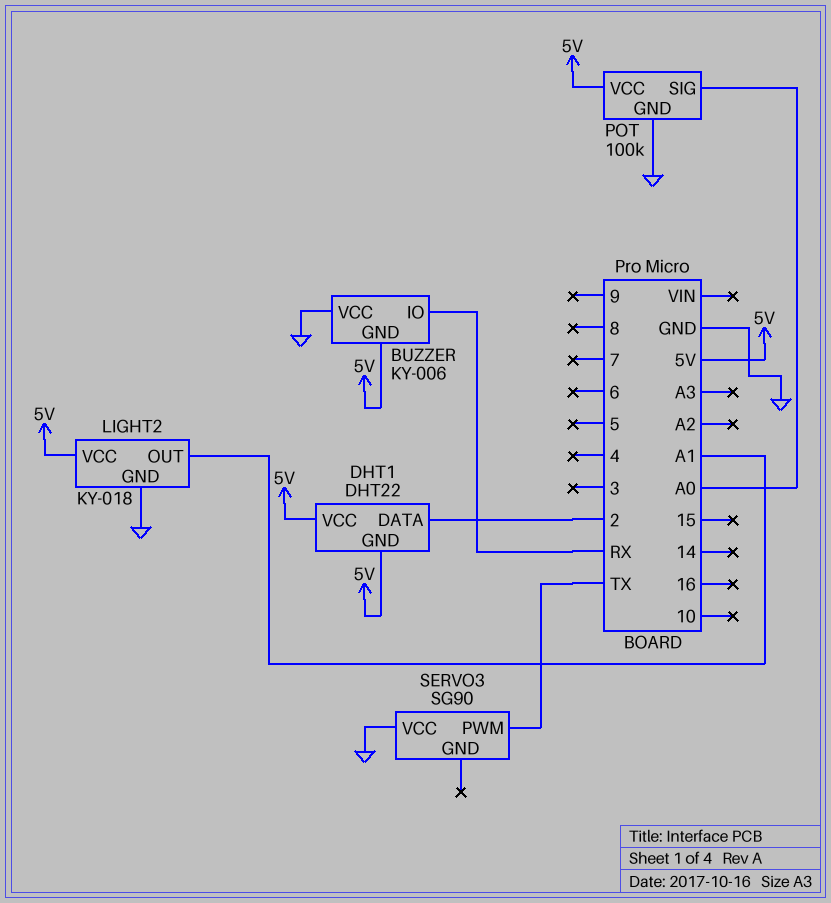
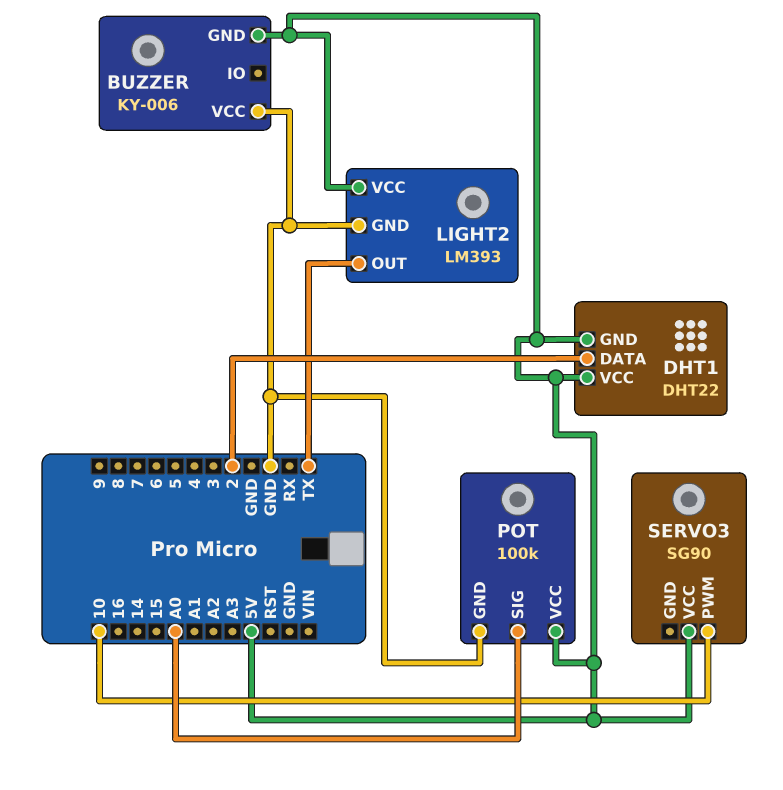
BUZZER pin IO: RX -> none
LIGHT2: KY-018 -> LM393
LIGHT2 pin OUT: A1 -> TX
SERVO3 pin PWM: TX -> 10
SERVO3 pin VCC: GND -> 5V

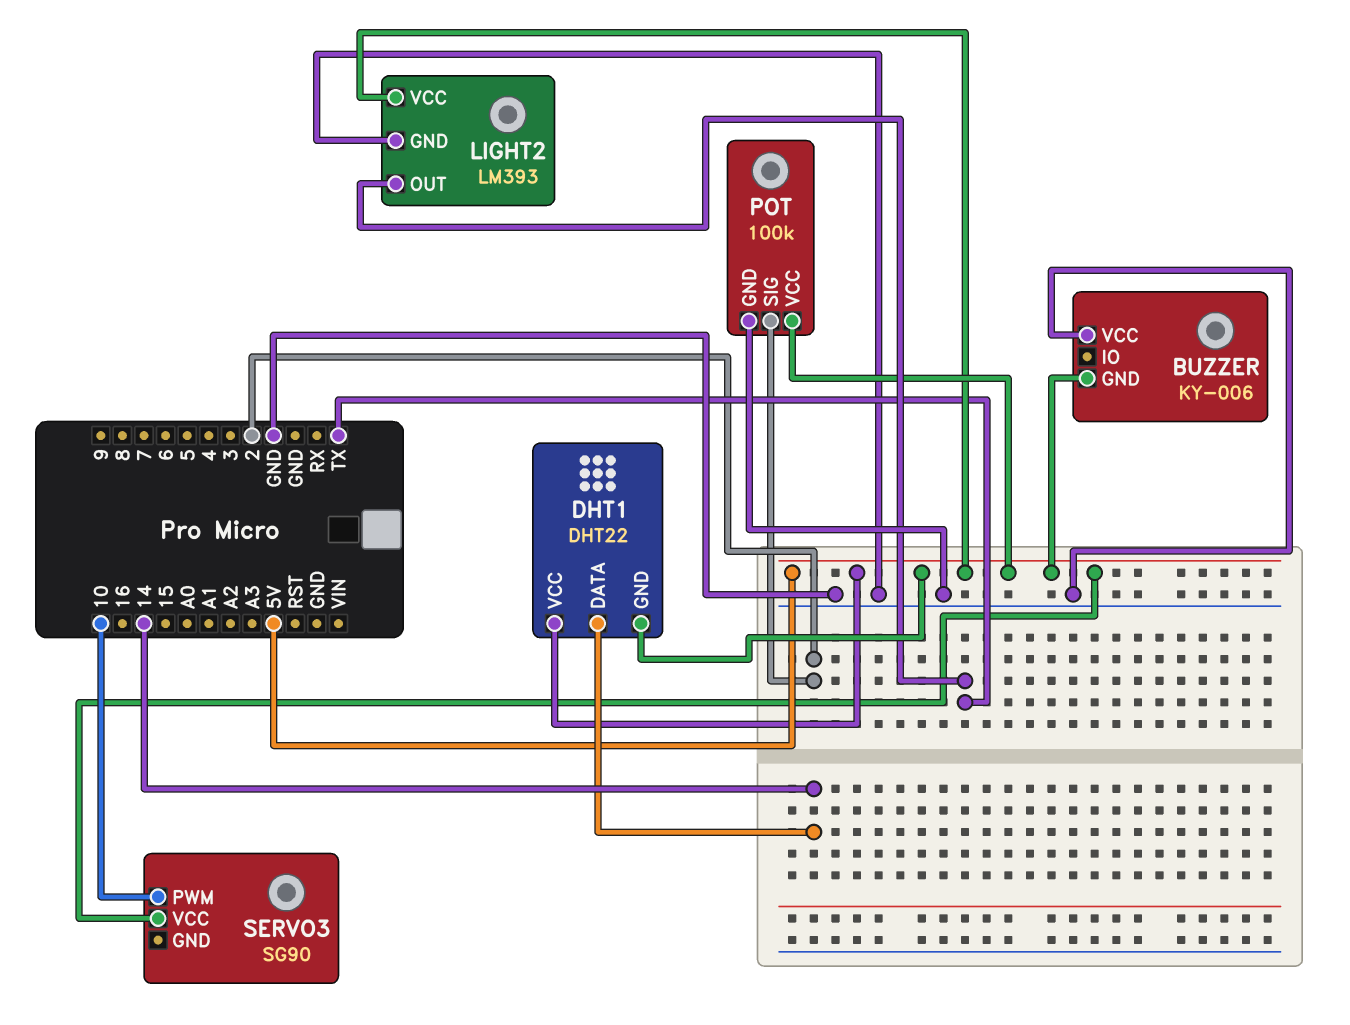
DHT1 pin DATA: 2 -> 14
POT pin SIG: A0 -> 2

